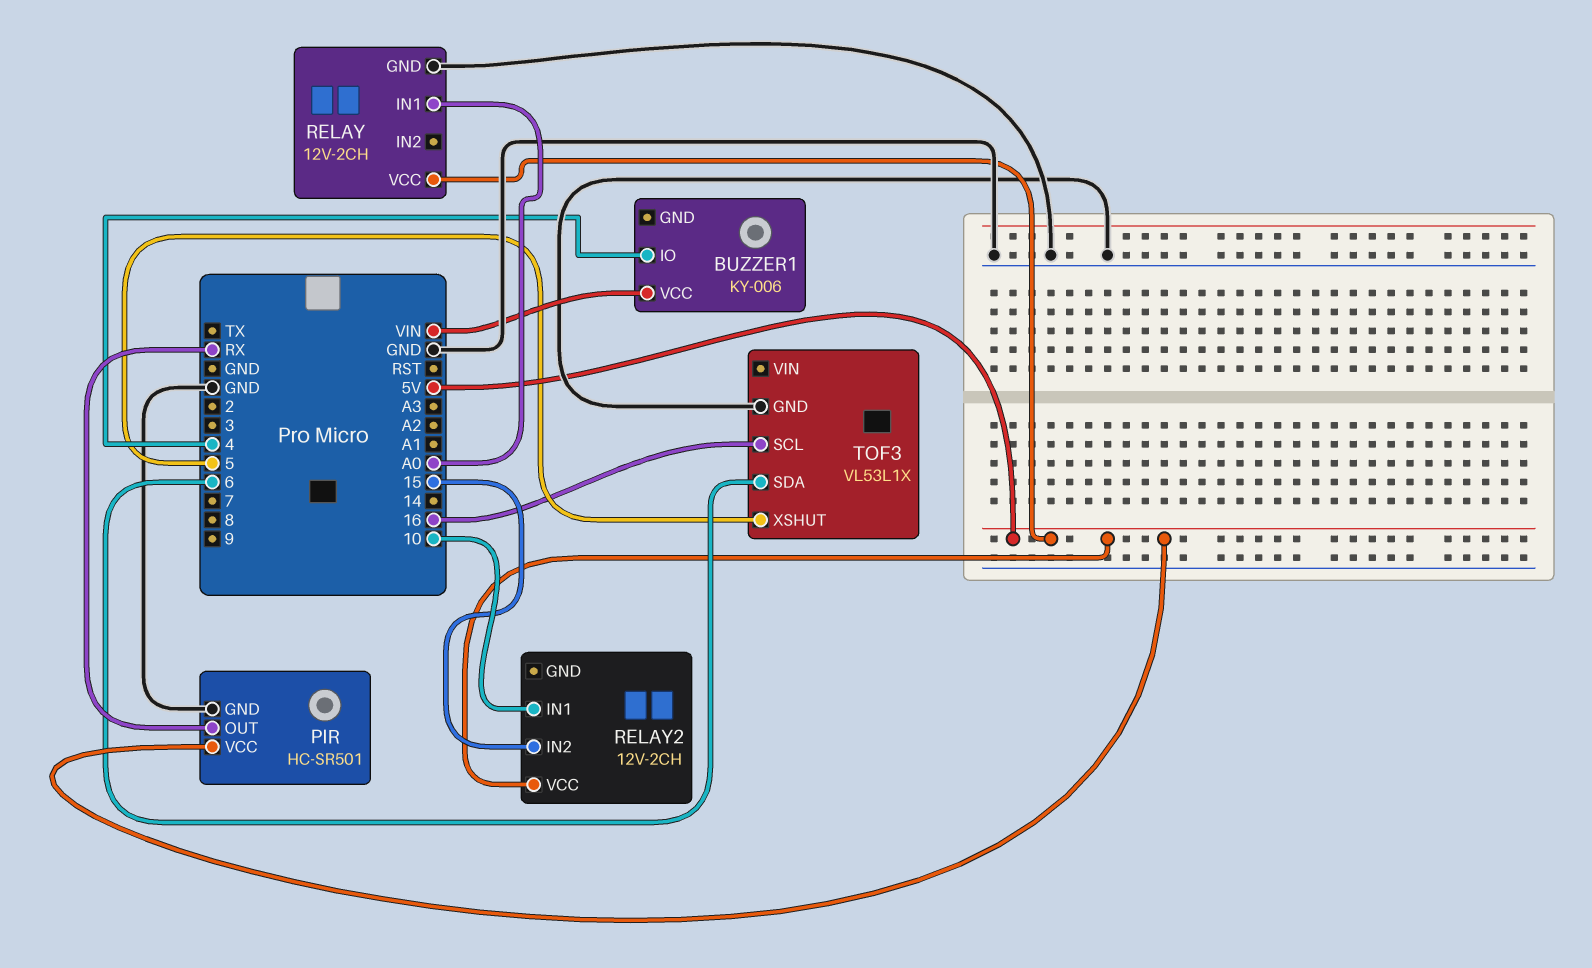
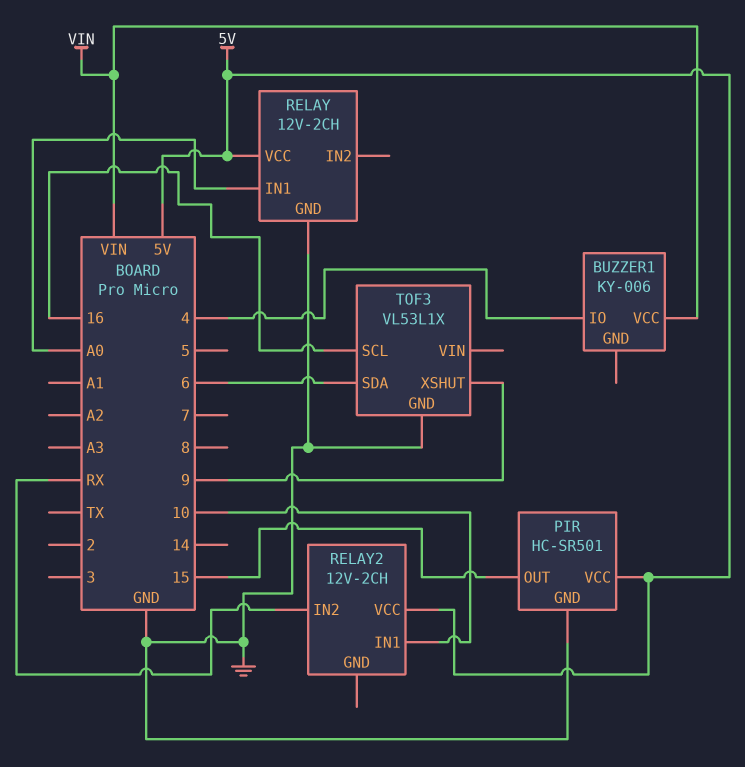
PIR pin OUT: RX -> 15
RELAY2 pin IN2: 15 -> RX
TOF3 pin XSHUT: 5 -> 9

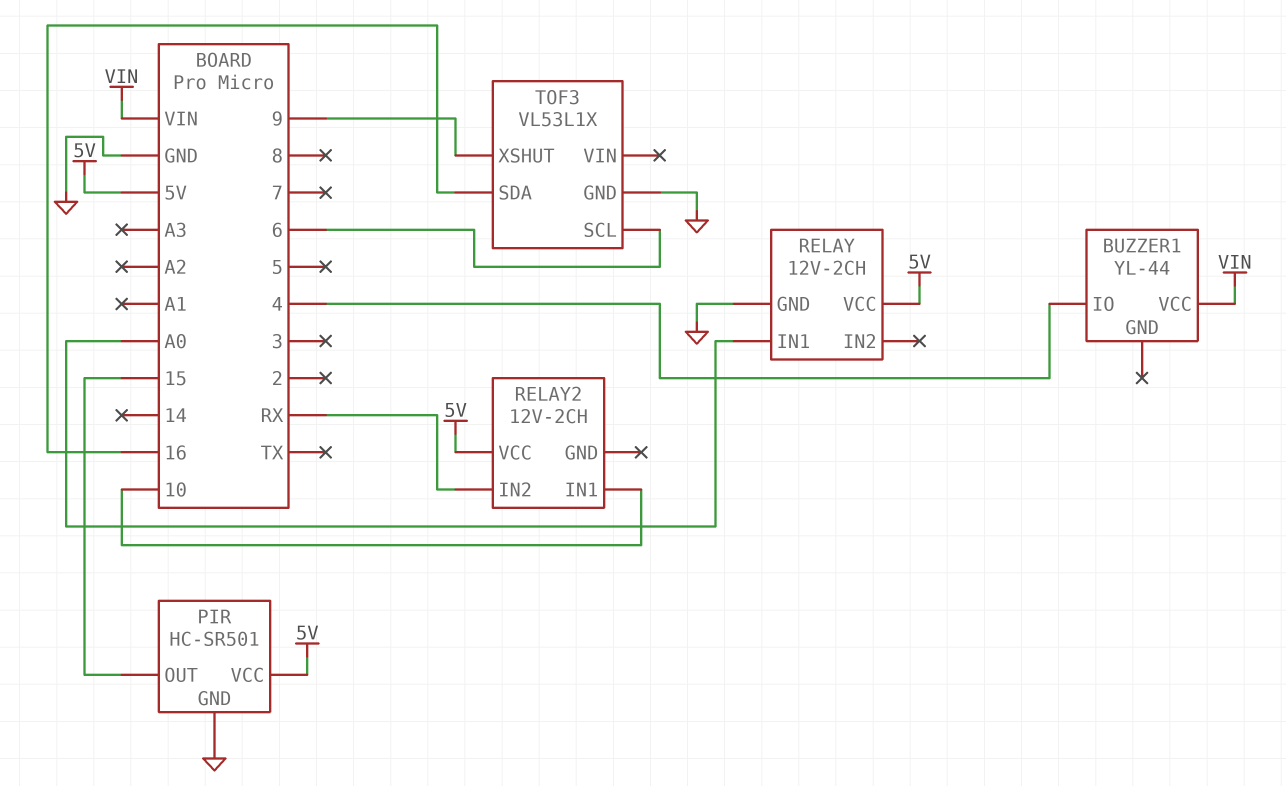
BUZZER1: KY-006 -> YL-44
TOF3 pin SCL: 16 -> 6
TOF3 pin SDA: 6 -> 16

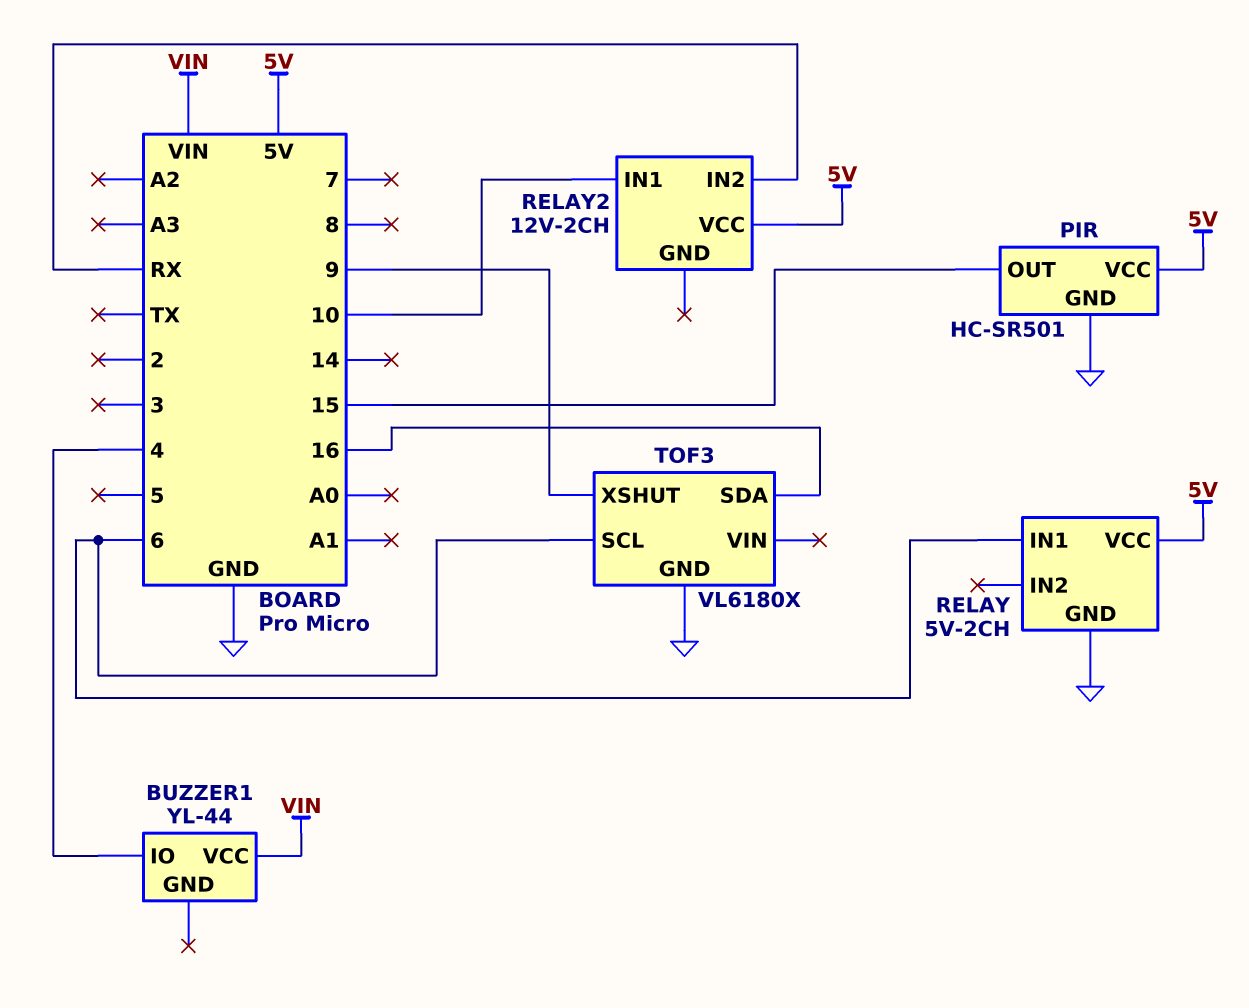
RELAY: 12V-2CH -> 5V-2CH
RELAY pin IN1: A0 -> 6
TOF3: VL53L1X -> VL6180X

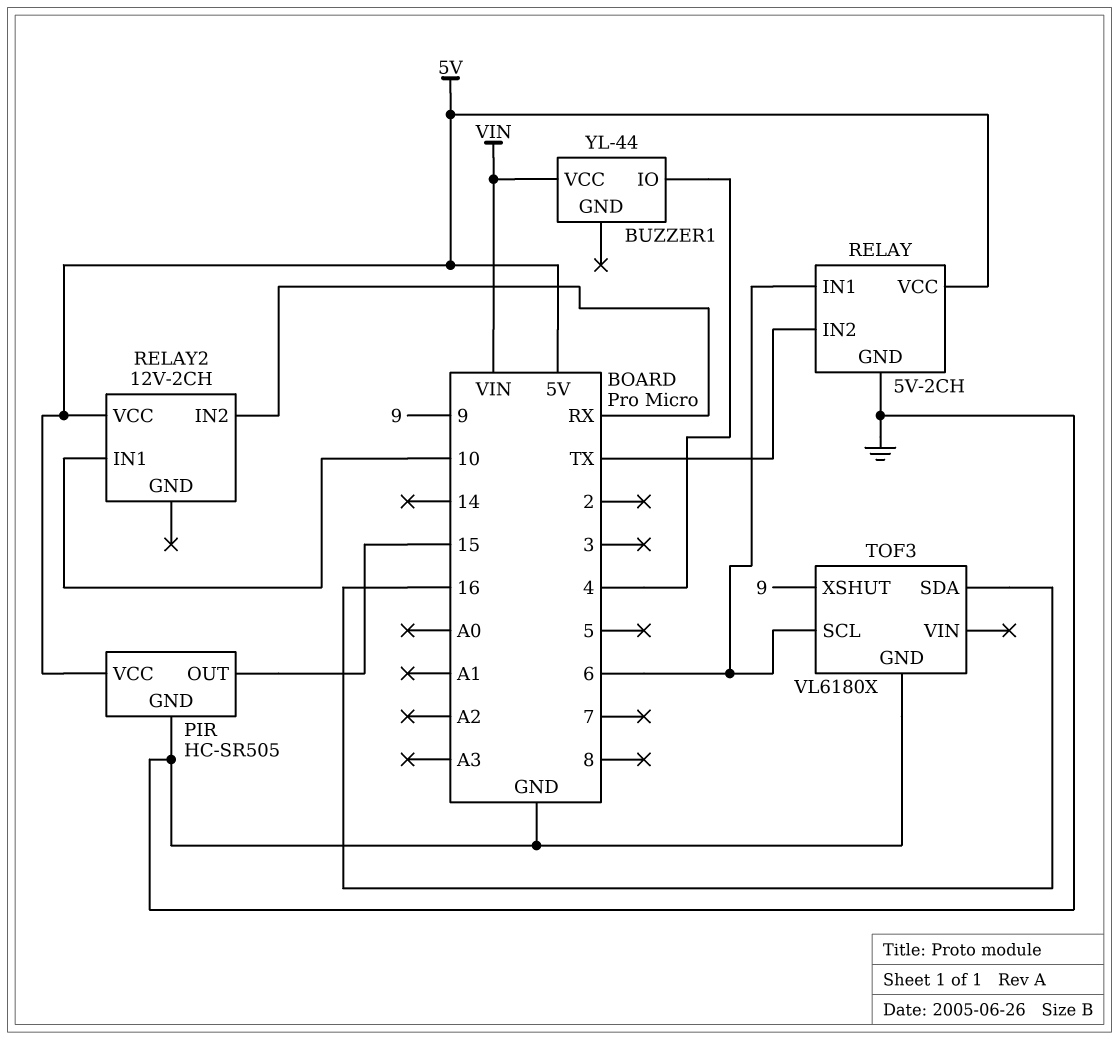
PIR: HC-SR501 -> HC-SR505
RELAY pin IN2: none -> TX

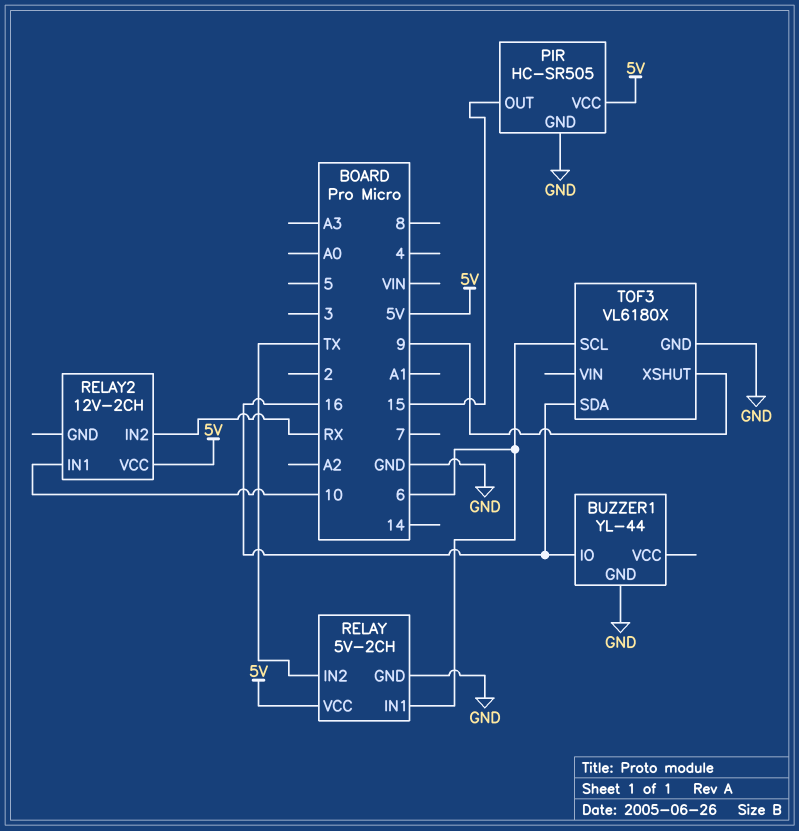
BUZZER1 pin GND: none -> GND
BUZZER1 pin IO: 4 -> 16
BUZZER1 pin VCC: VIN -> none

